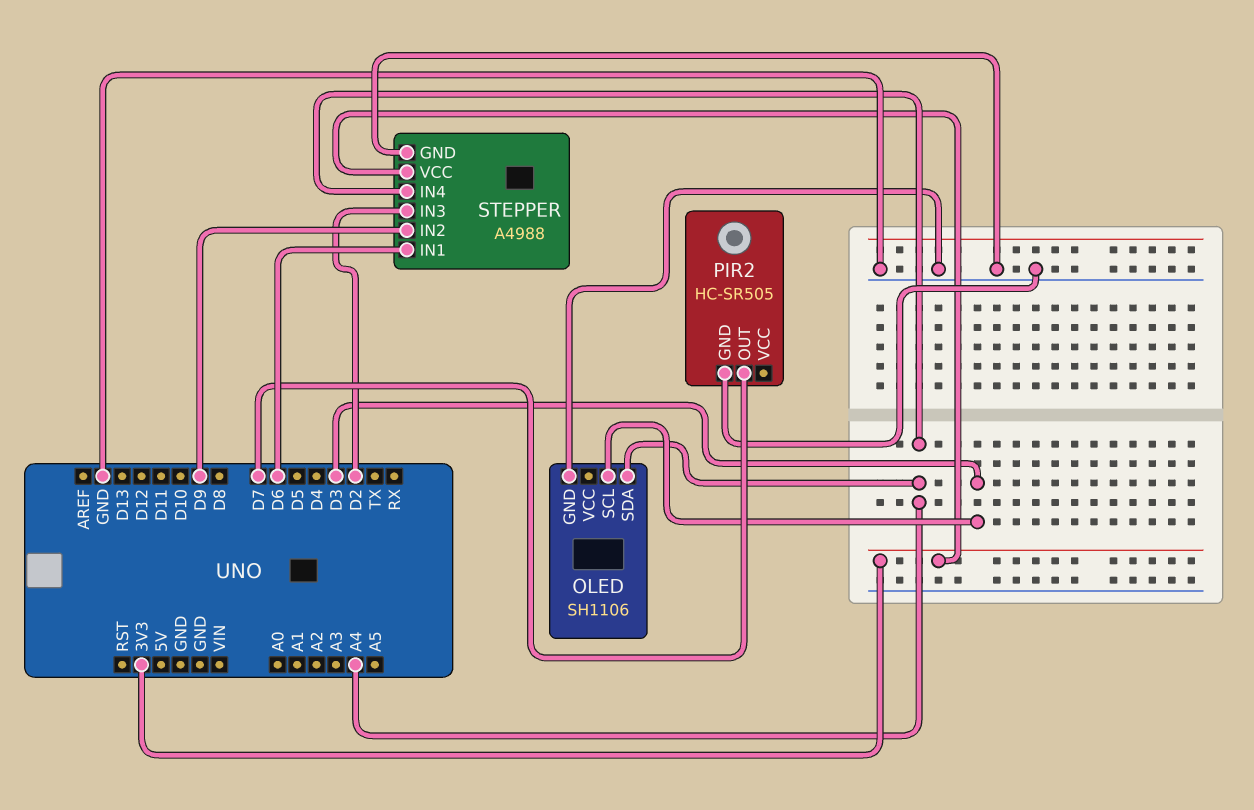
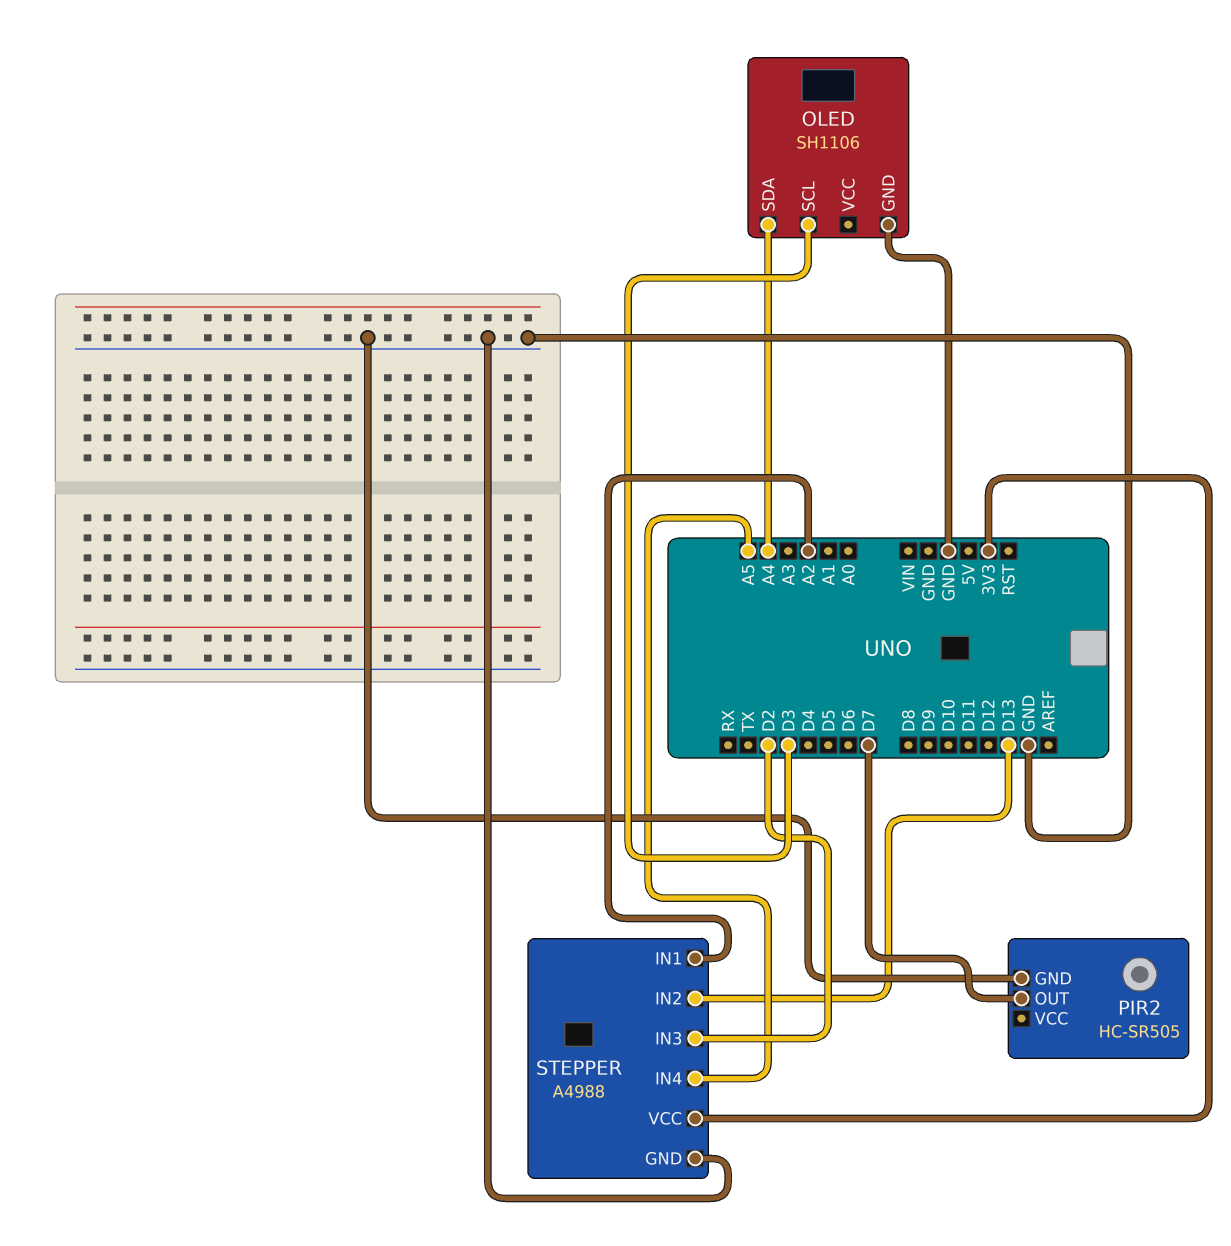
STEPPER pin IN1: D6 -> A2
STEPPER pin IN2: D9 -> D13
STEPPER pin IN4: A4 -> A5

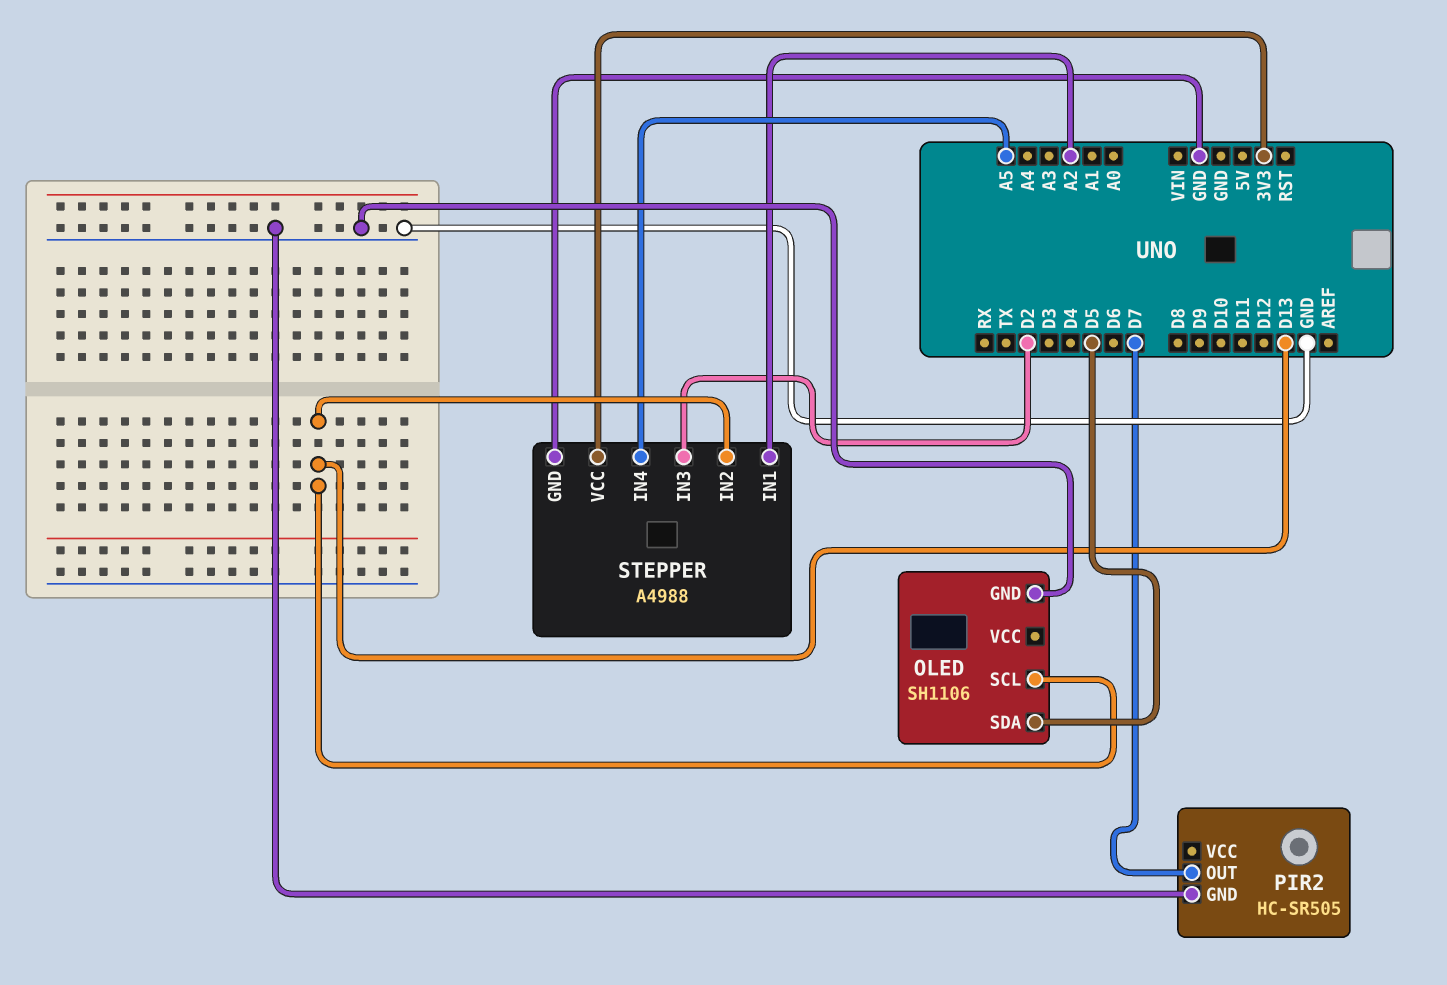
OLED pin SCL: D3 -> D13
OLED pin SDA: A4 -> D5

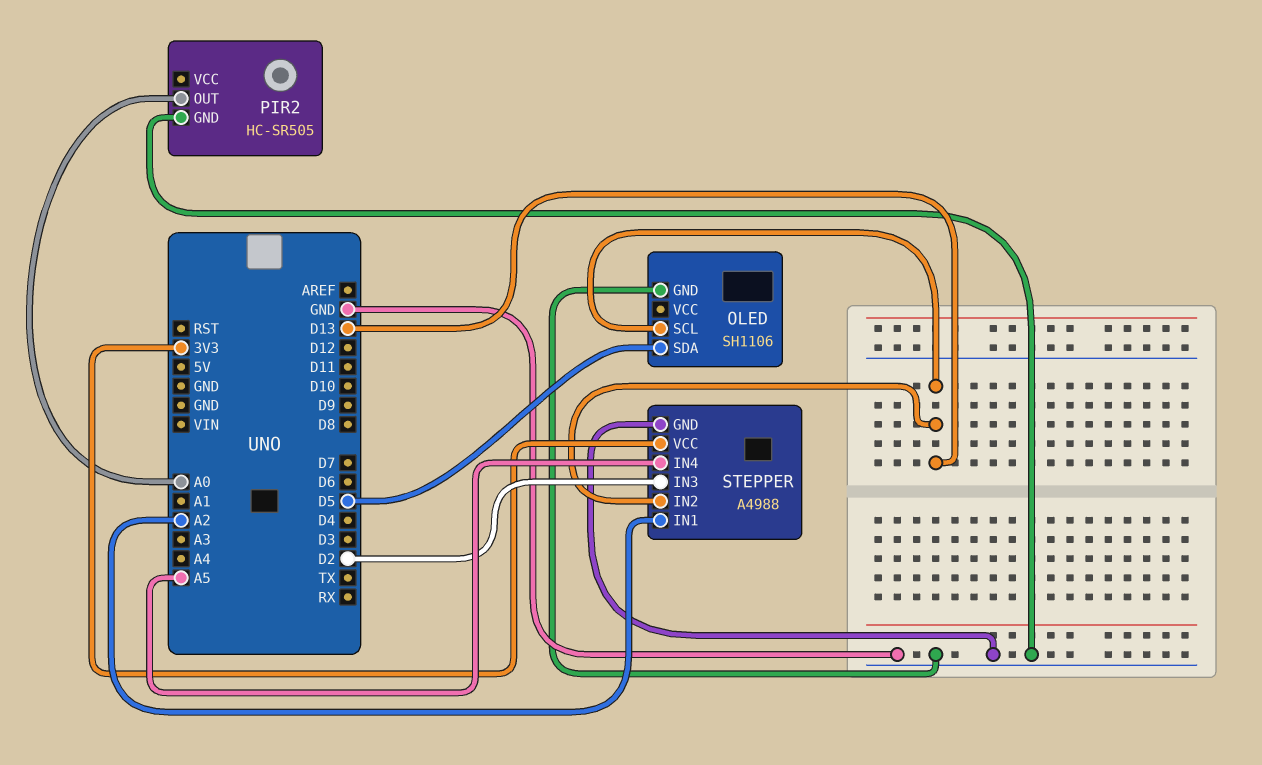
PIR2 pin OUT: D7 -> A0

